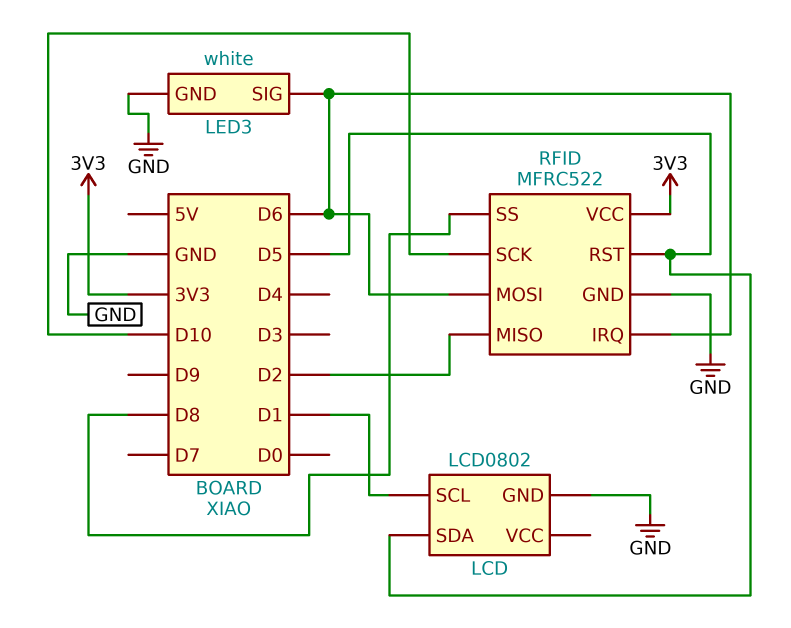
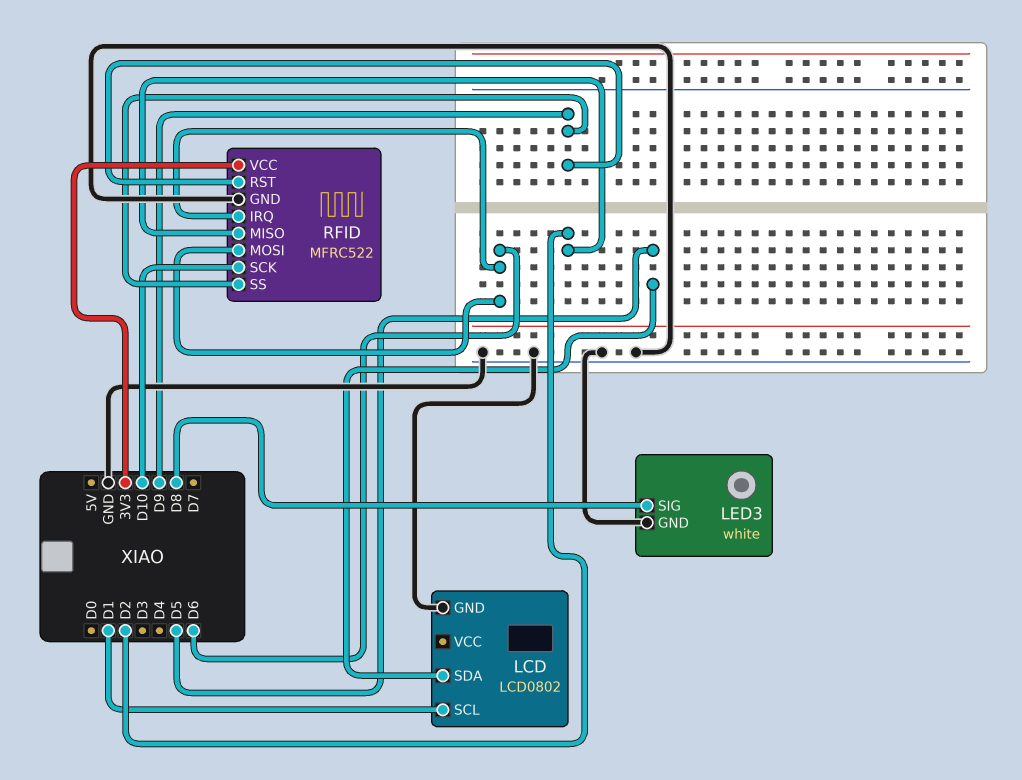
LED3 pin SIG: D6 -> D8
RFID pin RST: D5 -> D9
RFID pin SS: D8 -> D9

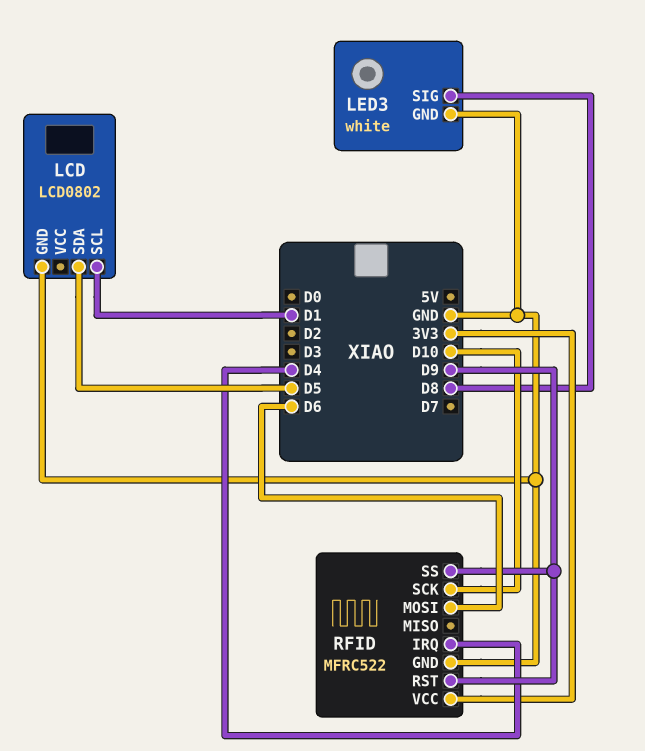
RFID pin IRQ: D6 -> D4
RFID pin MISO: D2 -> none

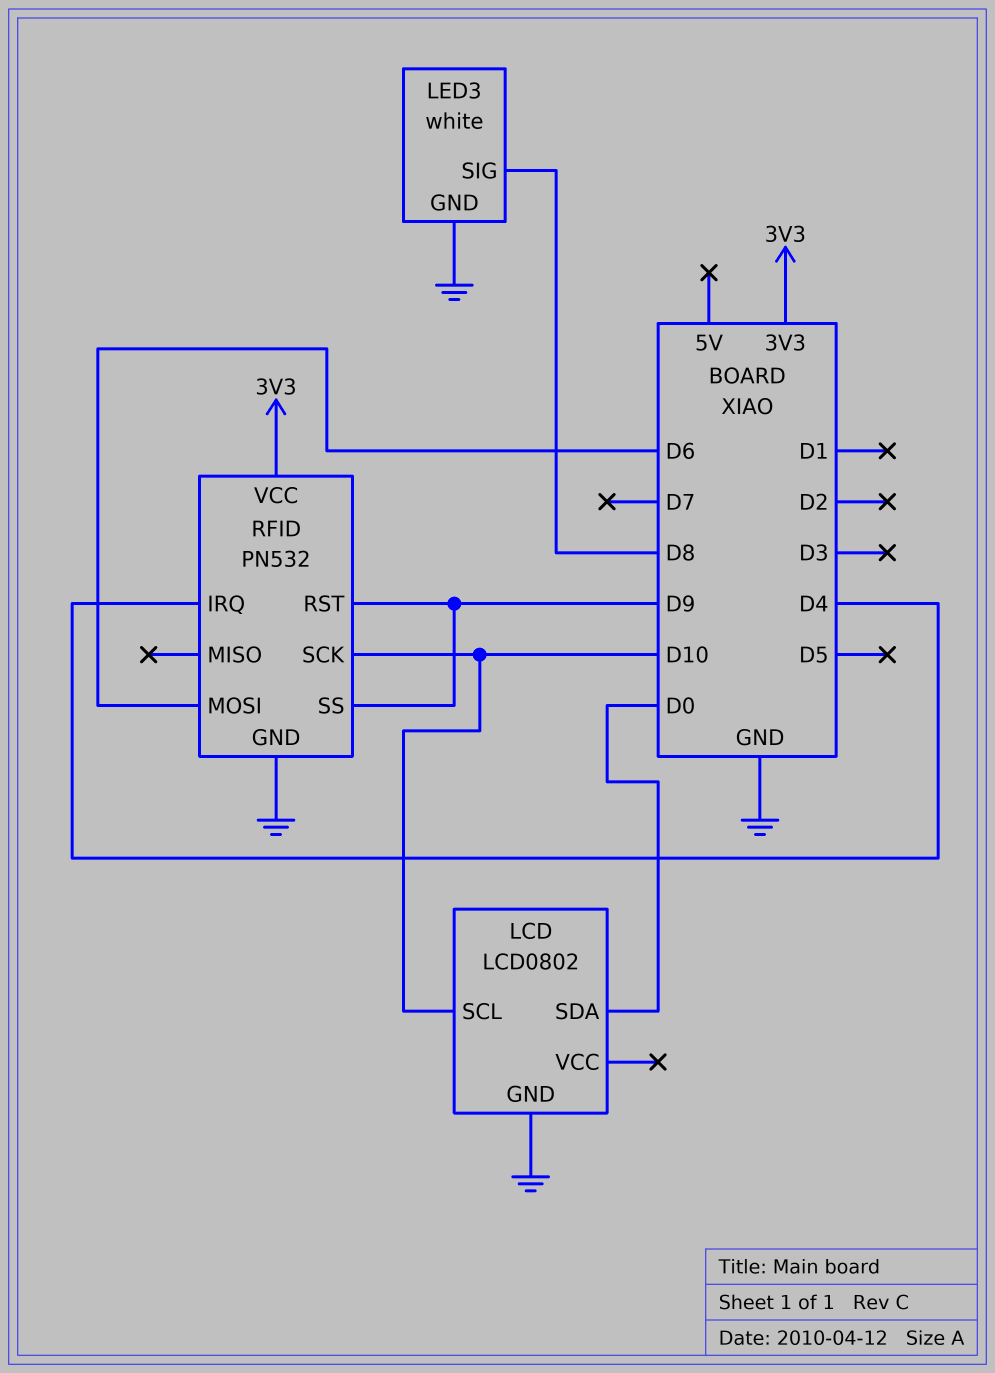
LCD pin SCL: D1 -> D10
LCD pin SDA: D5 -> D0
RFID: MFRC522 -> PN532

